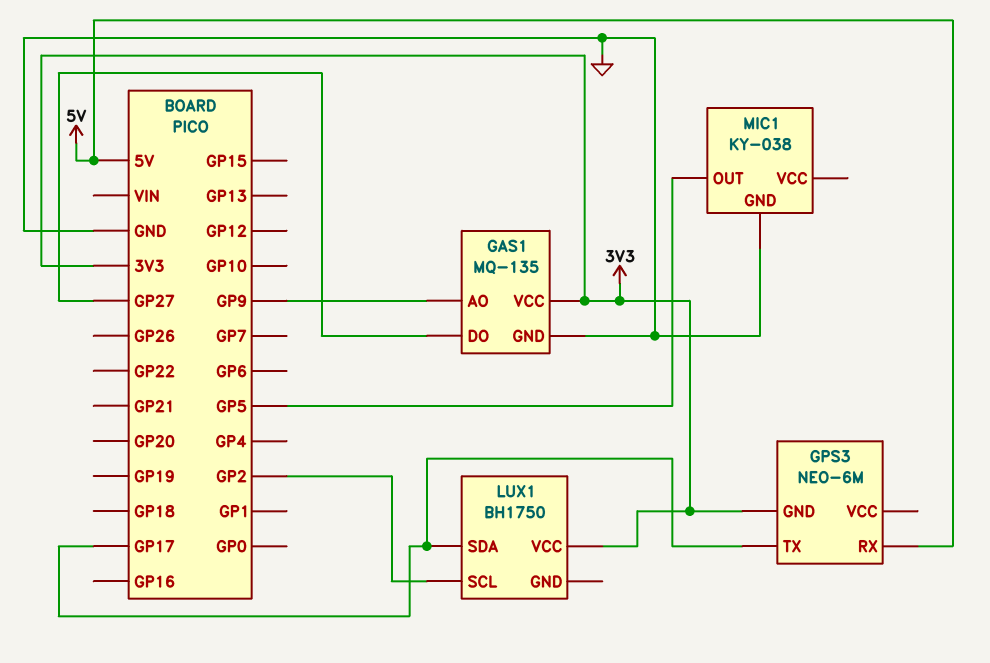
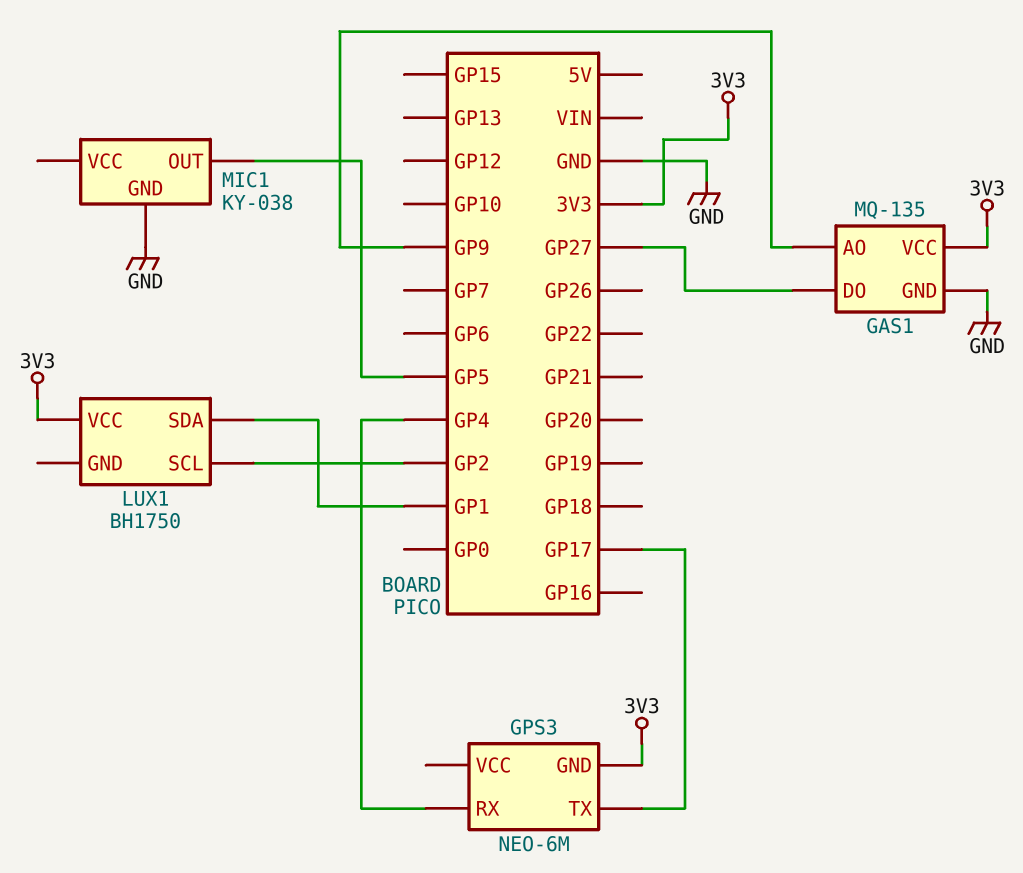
GPS3 pin RX: 5V -> GP4
LUX1 pin SDA: GP17 -> GP1

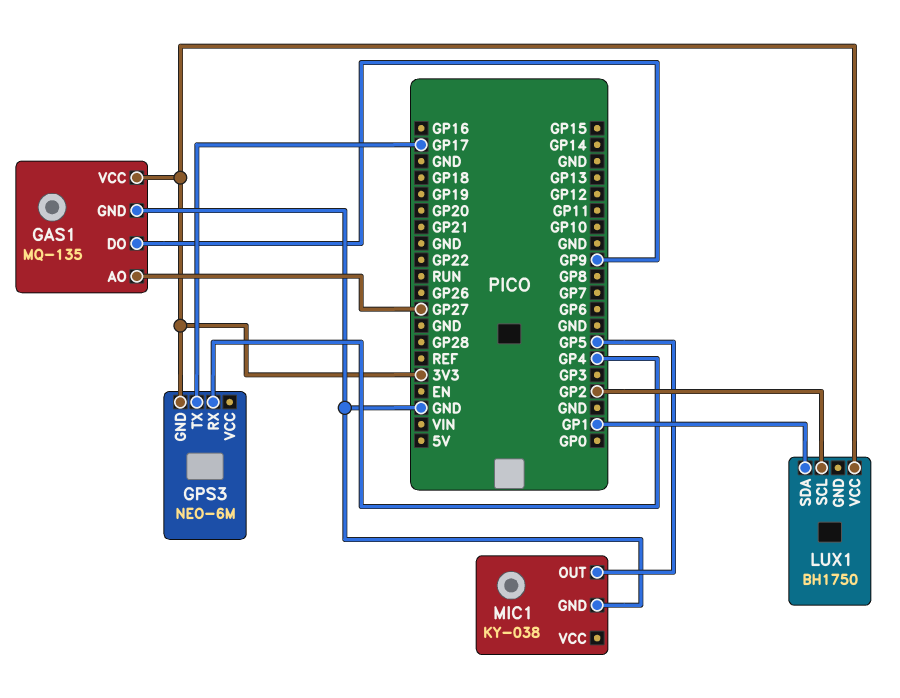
GAS1 pin AO: GP9 -> GP27
GAS1 pin DO: GP27 -> GP9

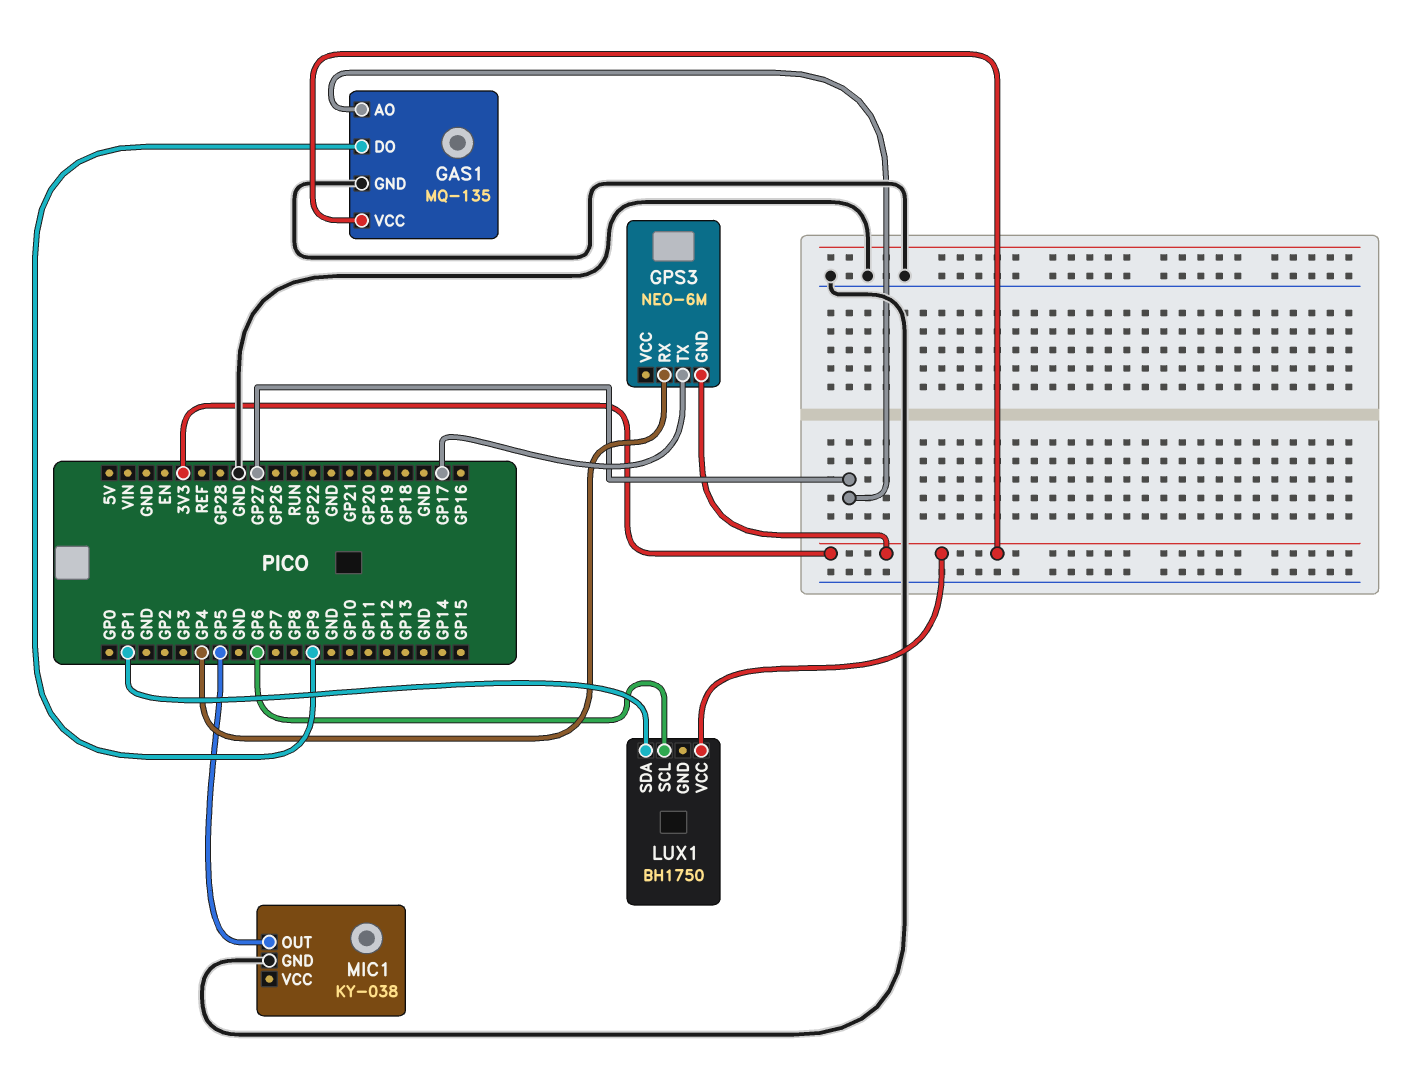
LUX1 pin SCL: GP2 -> GP6

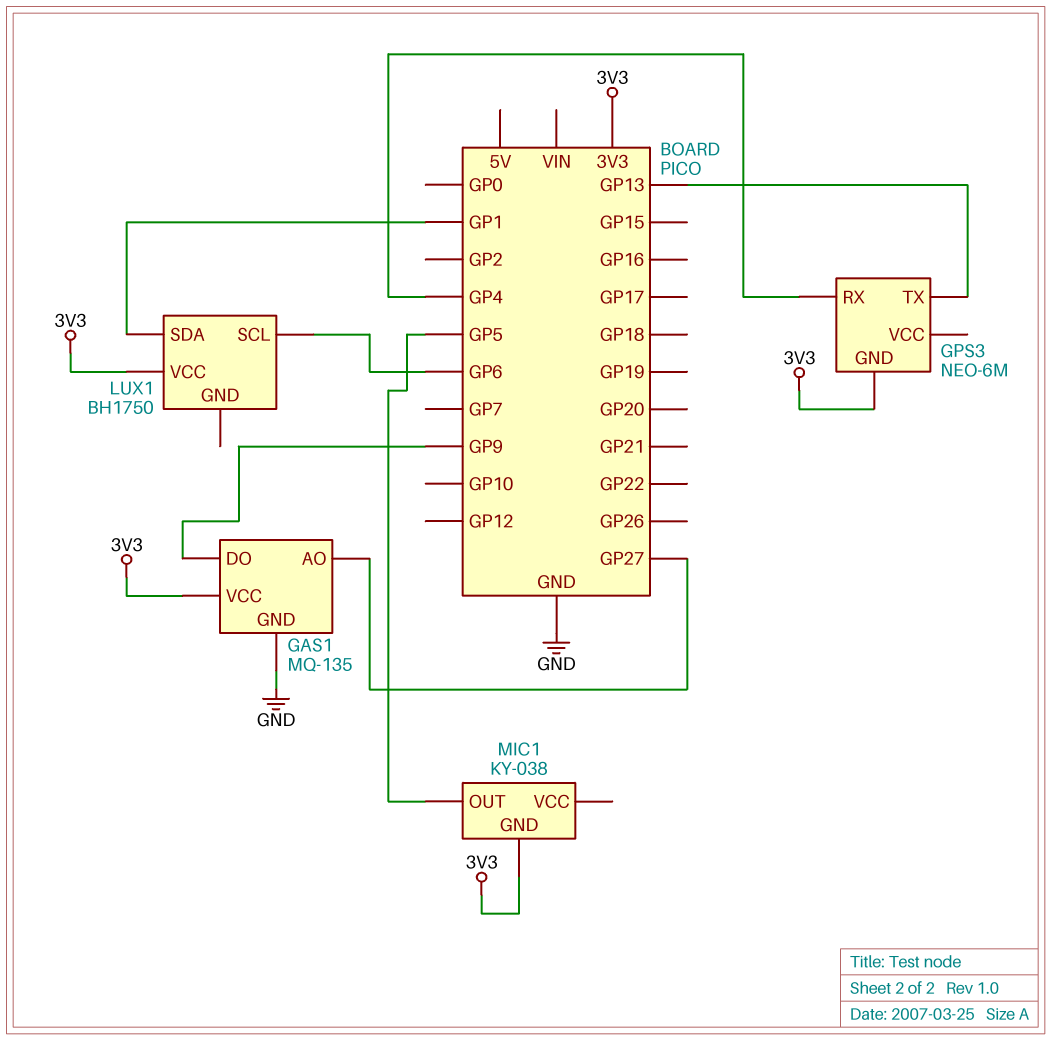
GPS3 pin TX: GP17 -> GP13
MIC1 pin GND: GND -> 3V3

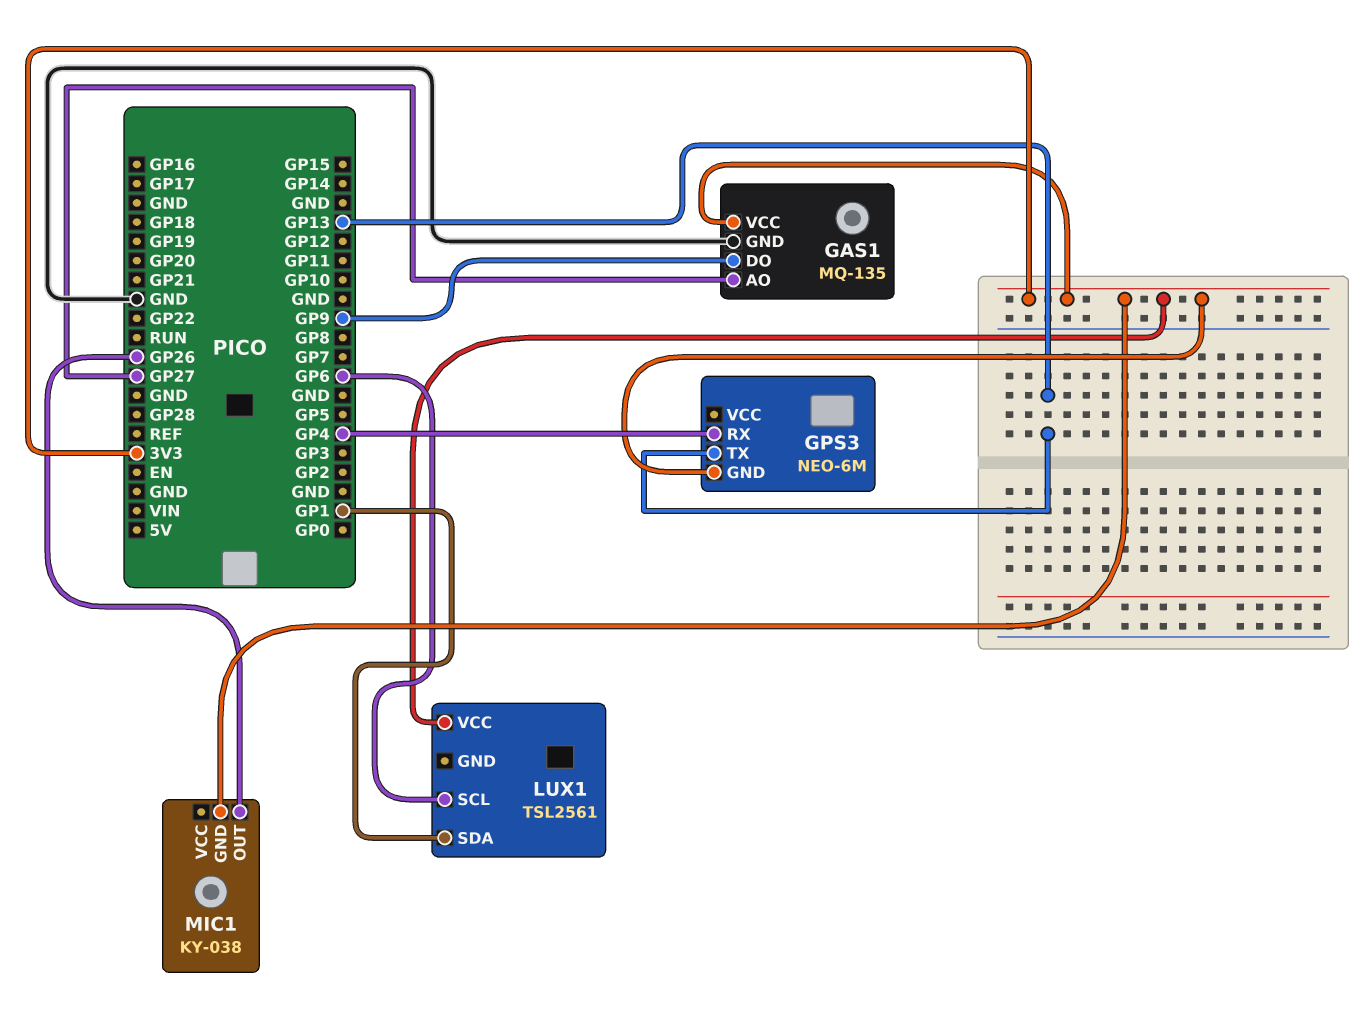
LUX1: BH1750 -> TSL2561
MIC1 pin OUT: GP5 -> GP26

